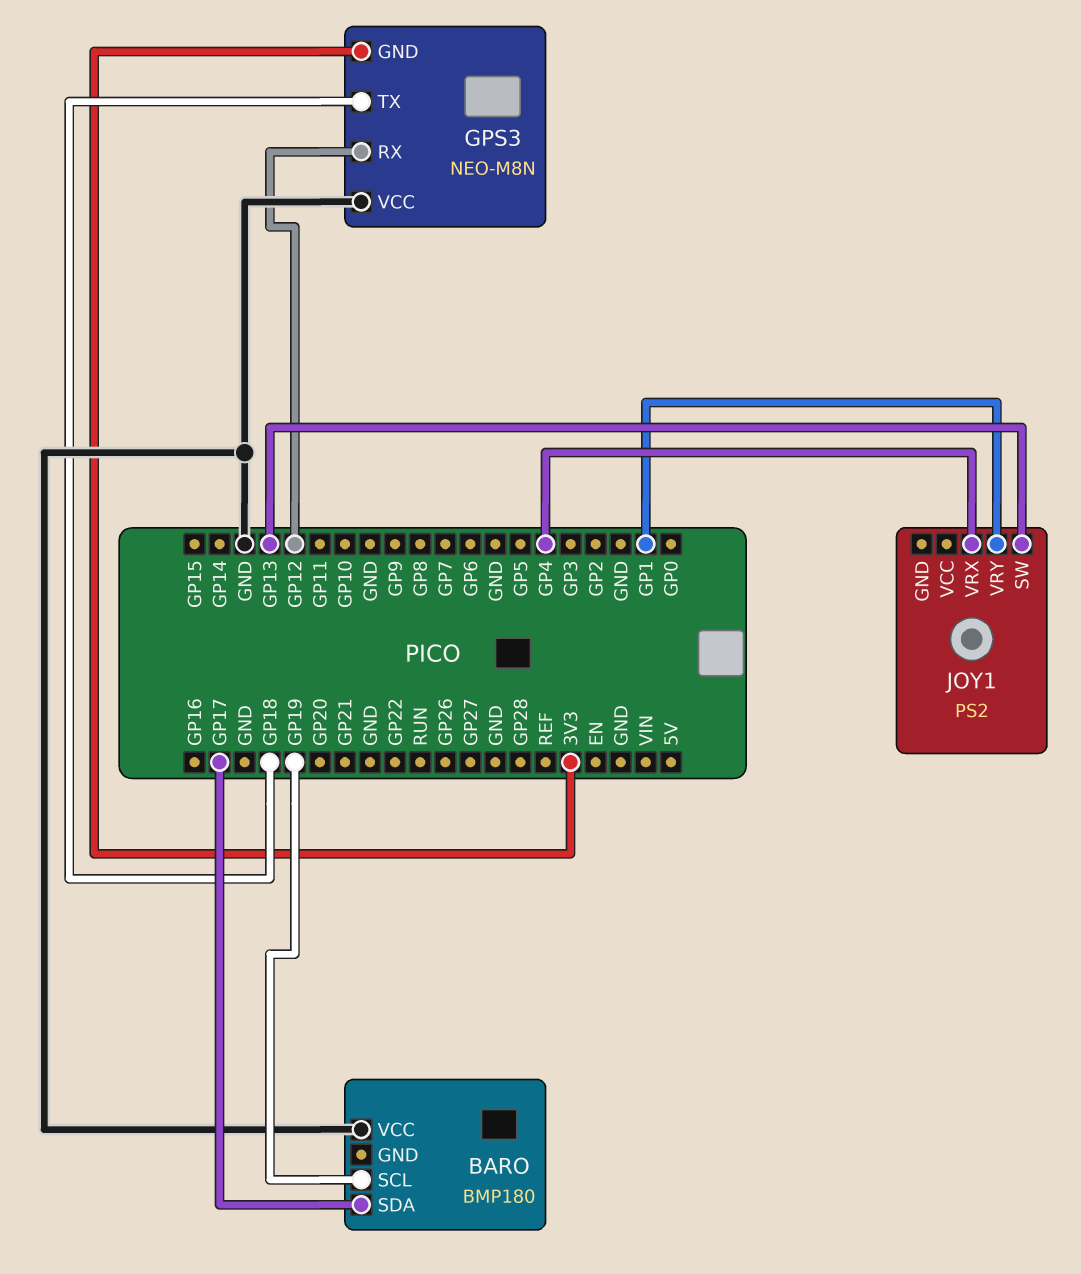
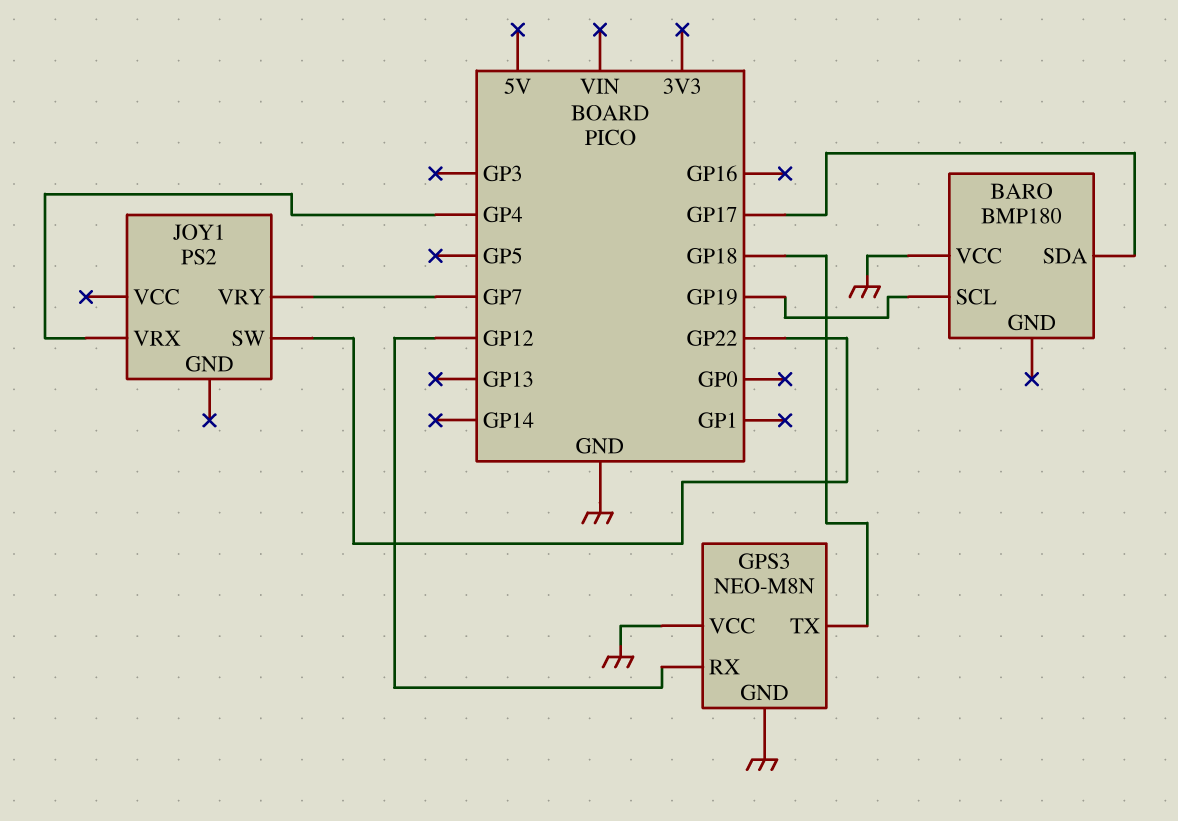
GPS3 pin GND: 3V3 -> GND
JOY1 pin SW: GP13 -> GP22
JOY1 pin VRY: GP1 -> GP7

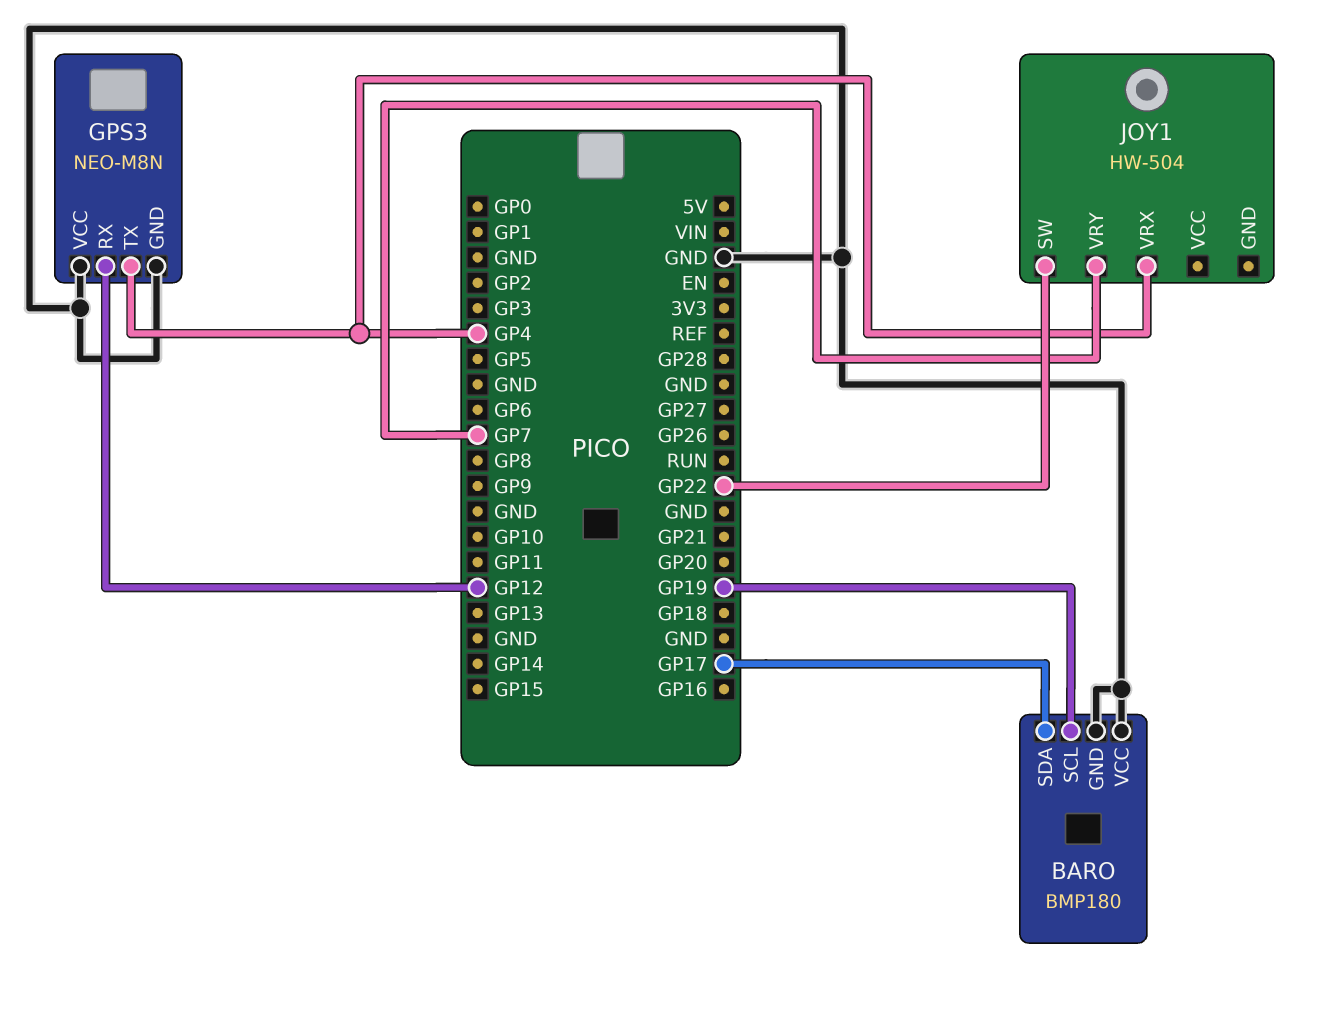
BARO pin GND: none -> GND
GPS3 pin TX: GP18 -> GP4
JOY1: PS2 -> HW-504

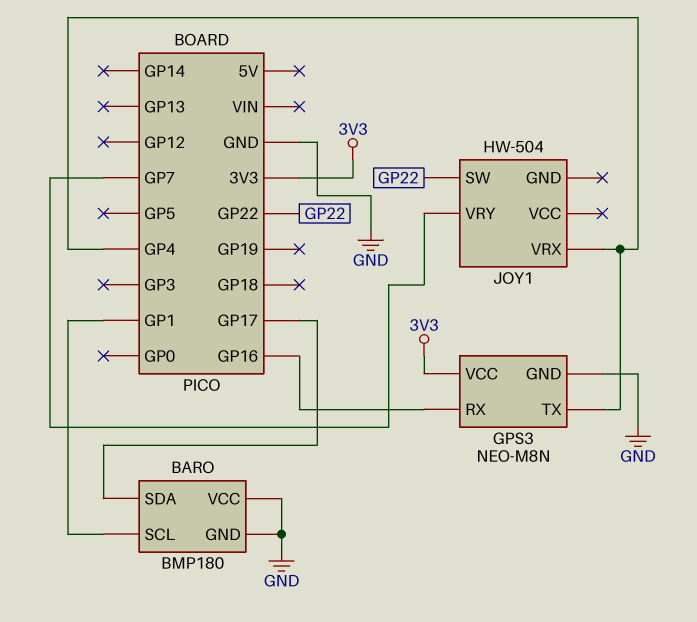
BARO pin SCL: GP19 -> GP1
GPS3 pin RX: GP12 -> GP16
GPS3 pin VCC: GND -> 3V3

